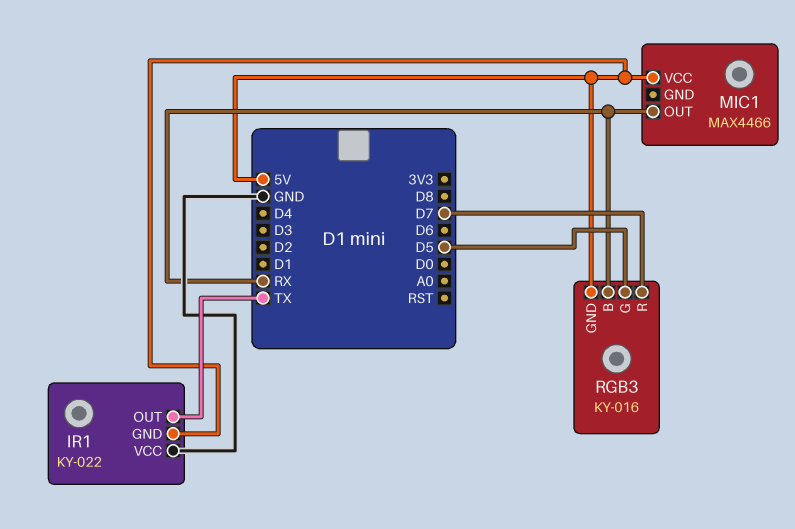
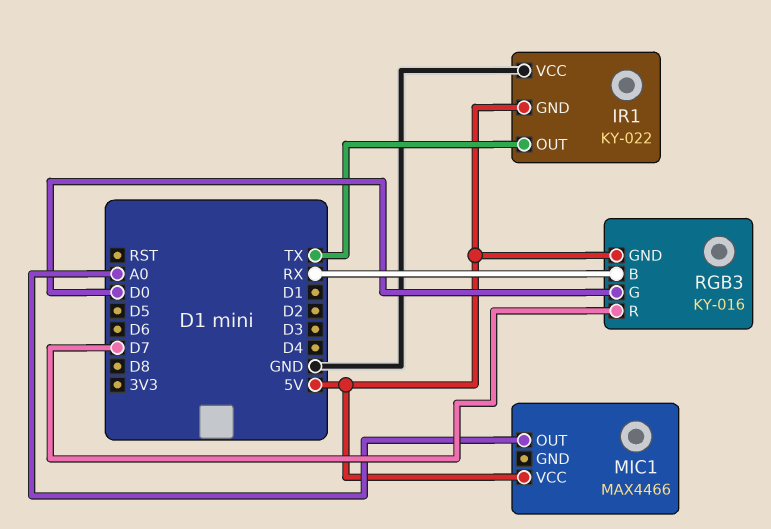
MIC1 pin OUT: RX -> A0
RGB3 pin G: D5 -> D0

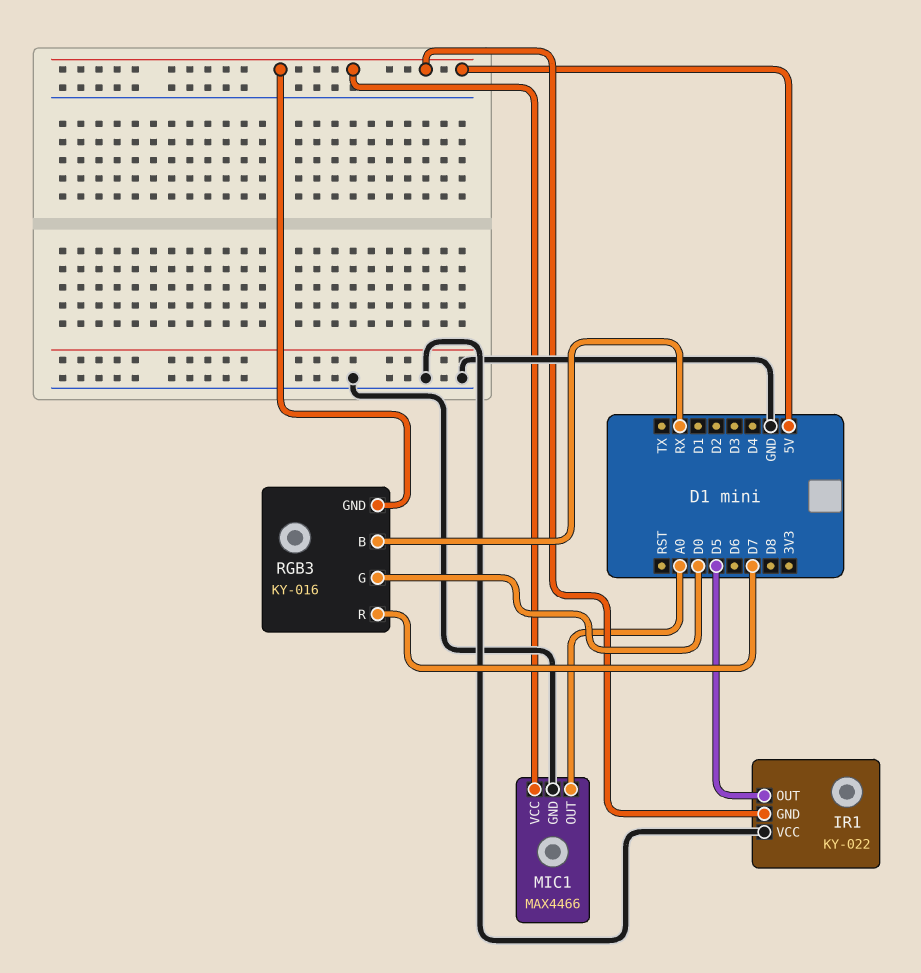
IR1 pin OUT: TX -> D5
MIC1 pin GND: none -> GND

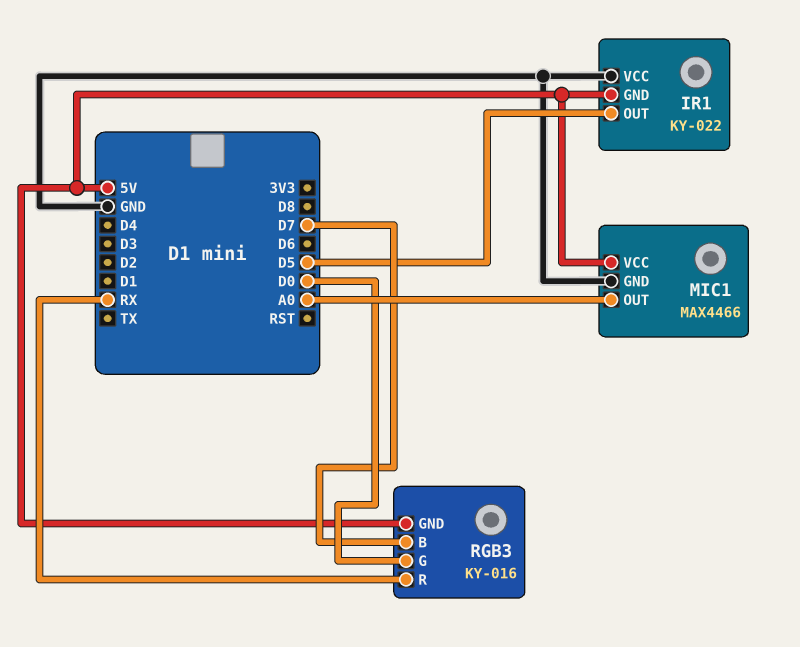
RGB3 pin B: RX -> D7
RGB3 pin R: D7 -> RX

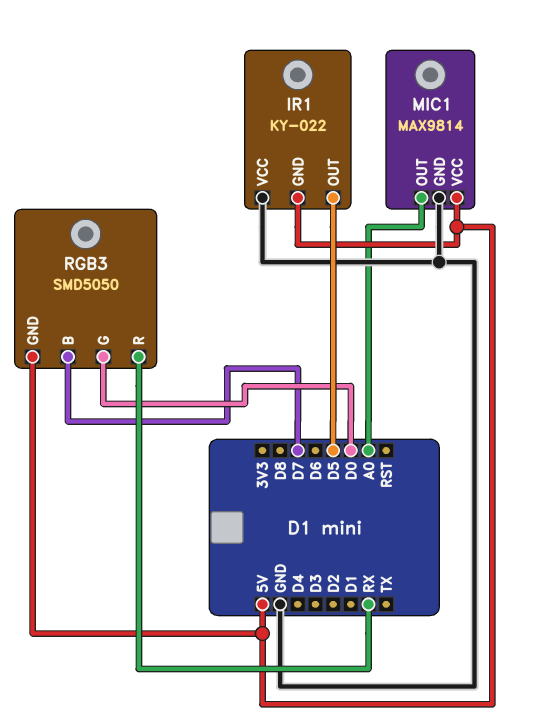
MIC1: MAX4466 -> MAX9814
RGB3: KY-016 -> SMD5050

